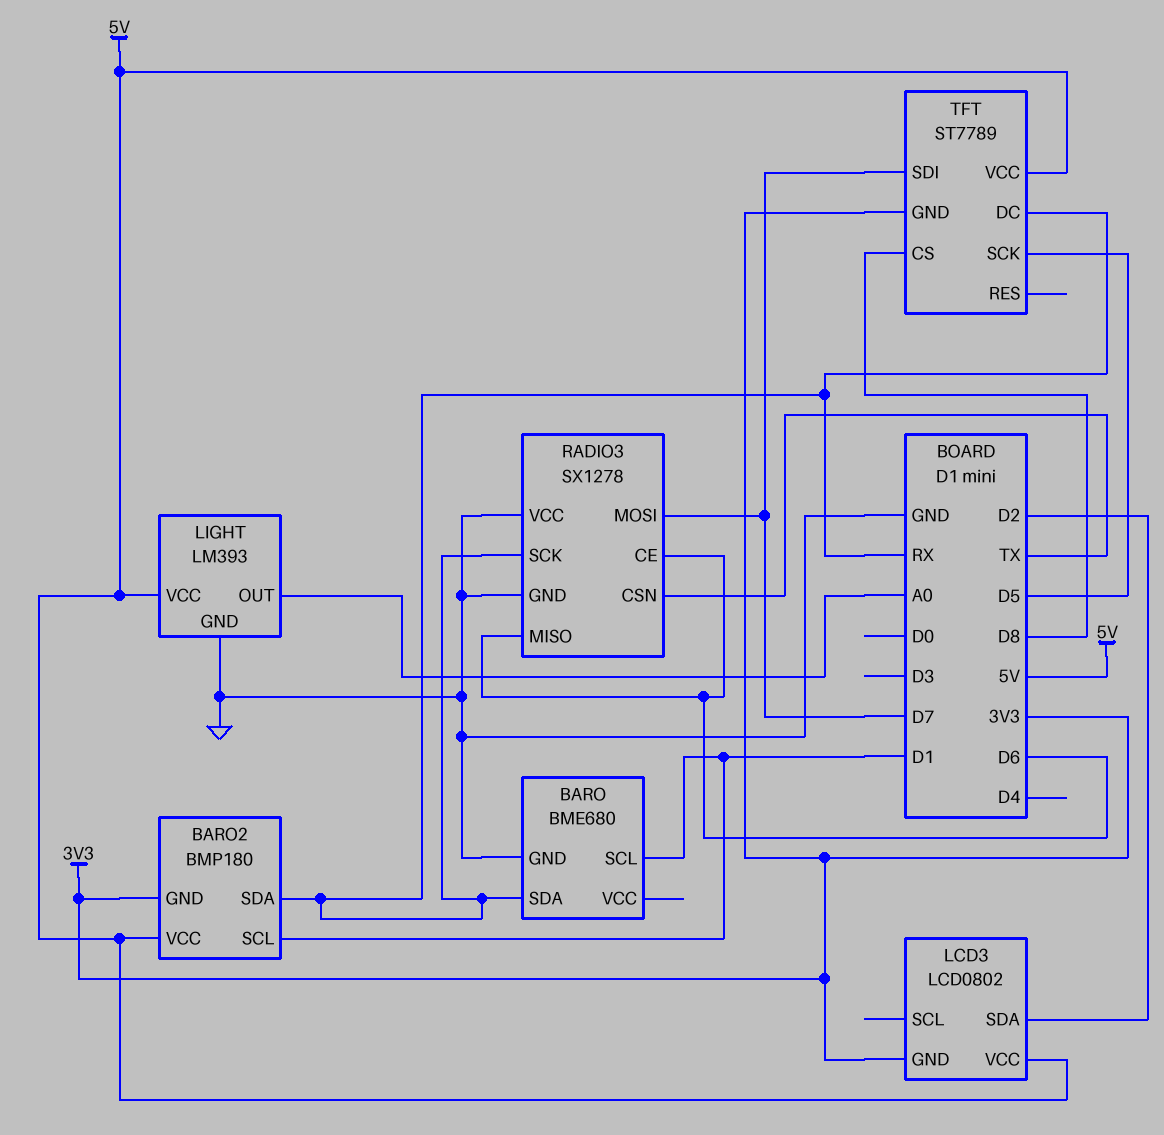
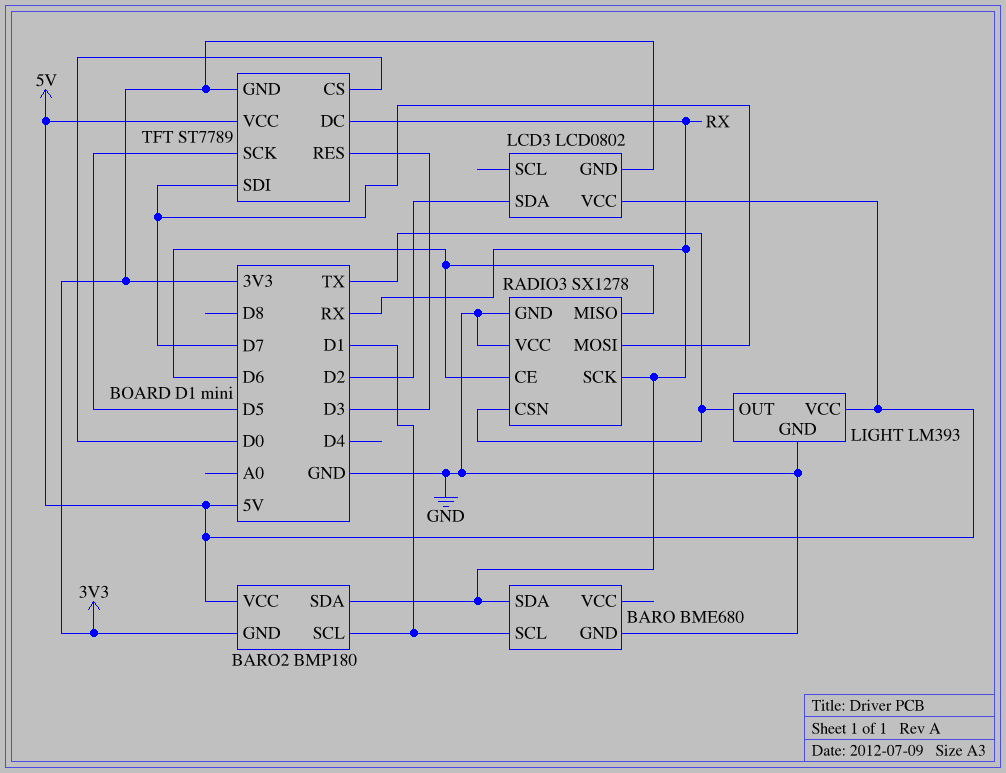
LIGHT pin OUT: A0 -> TX
TFT pin CS: D8 -> D0
TFT pin RES: none -> D3

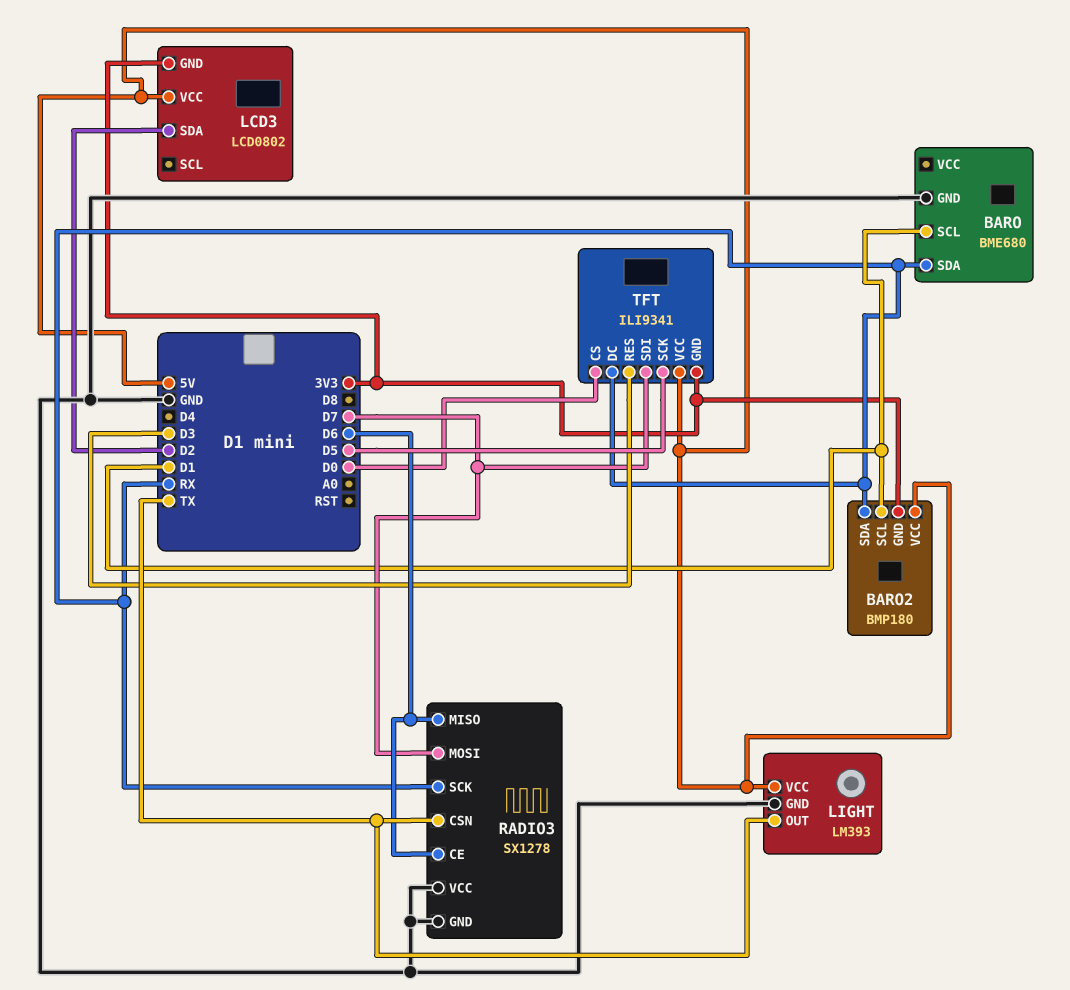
TFT: ST7789 -> ILI9341

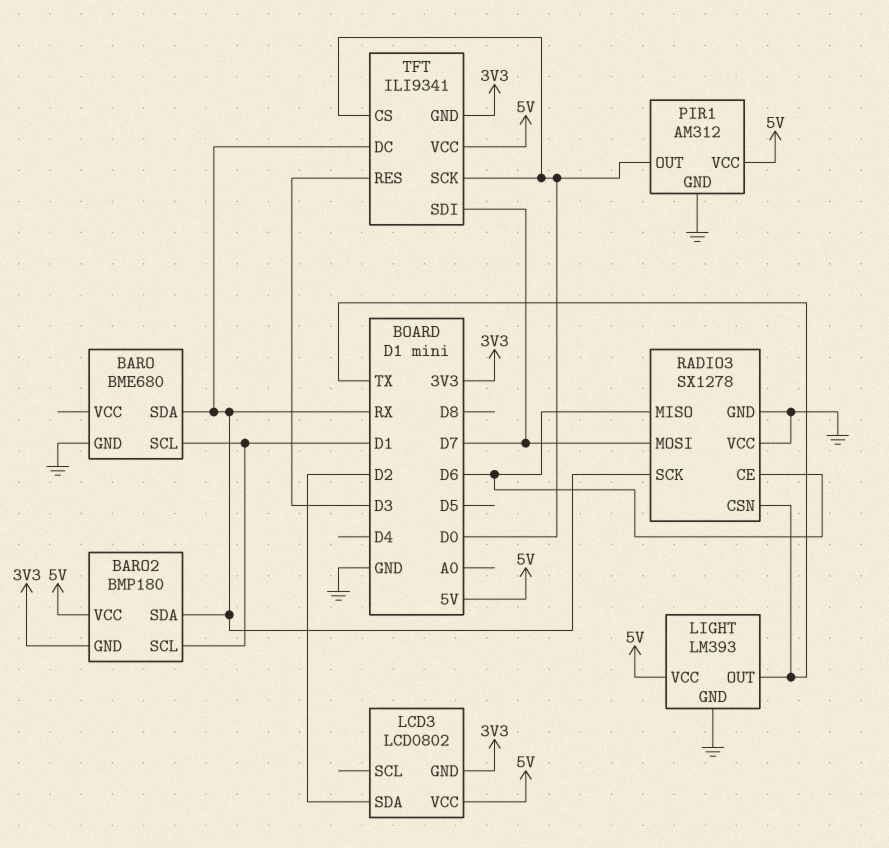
PIR1: none -> AM312
PIR1 pin GND: none -> GND
PIR1 pin OUT: none -> D0
PIR1 pin VCC: none -> 5V
TFT pin SCK: D5 -> D0

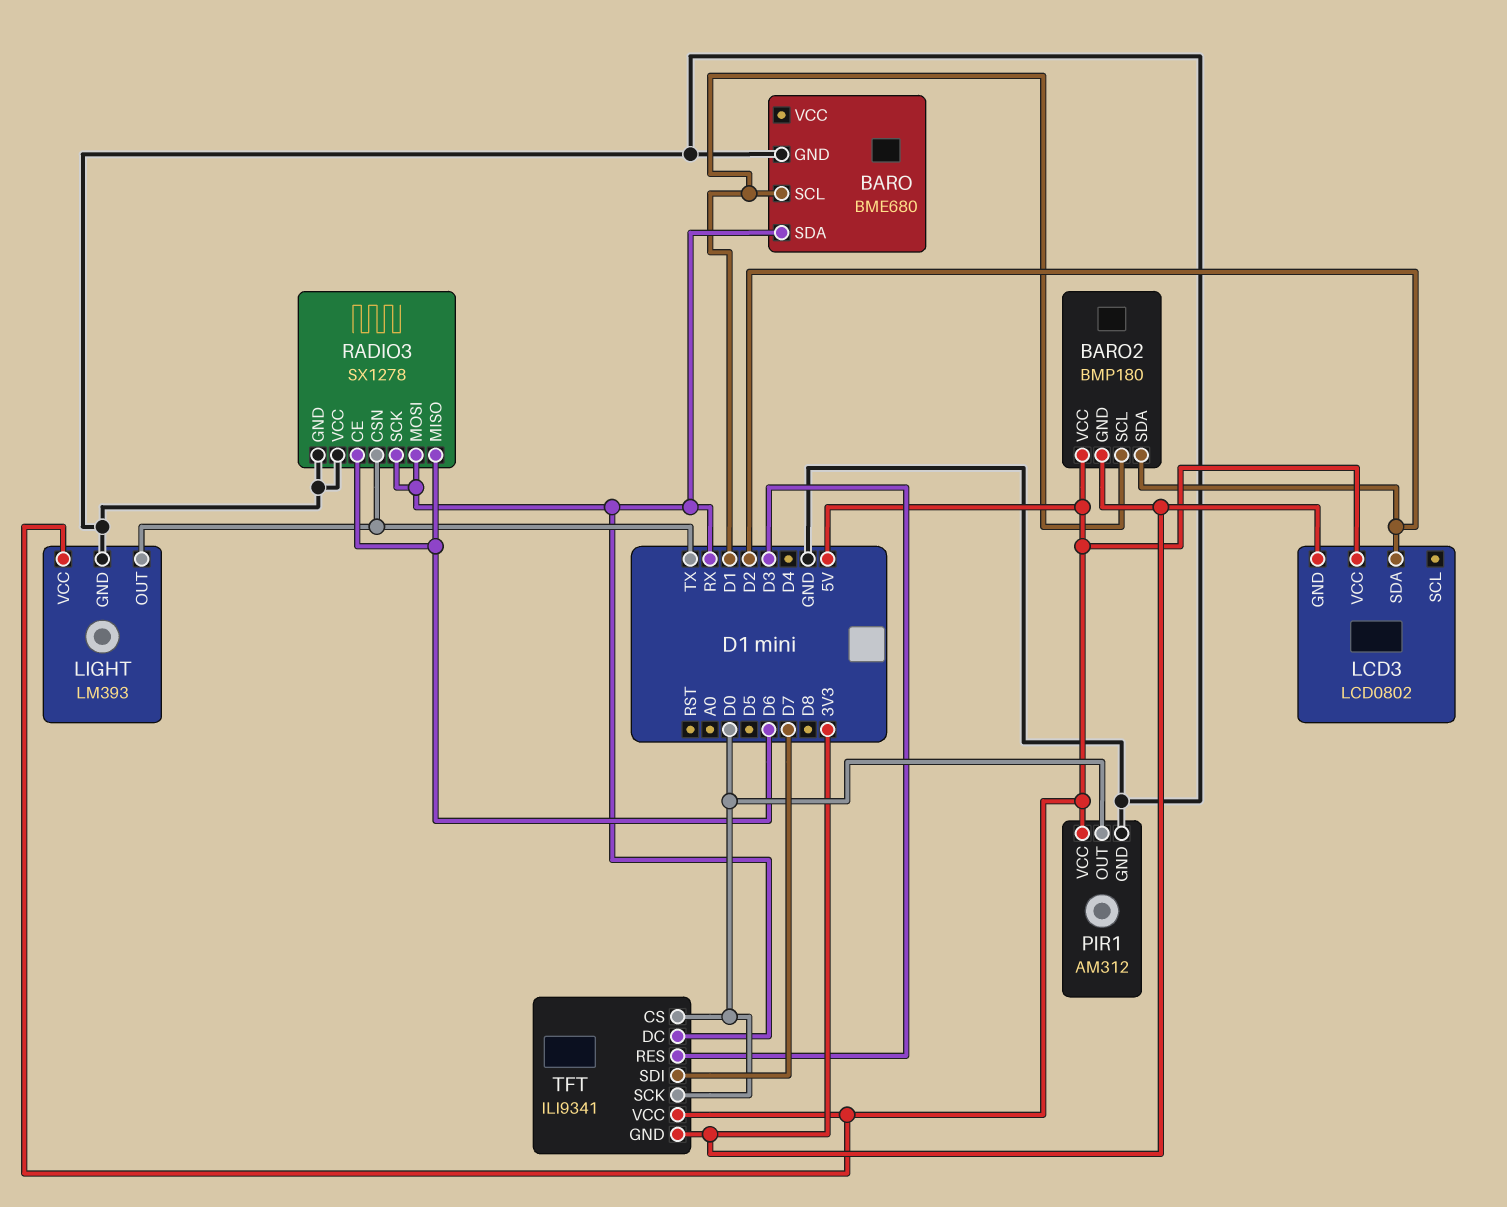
BARO2 pin SDA: RX -> D2
RADIO3 pin MOSI: D7 -> RX

